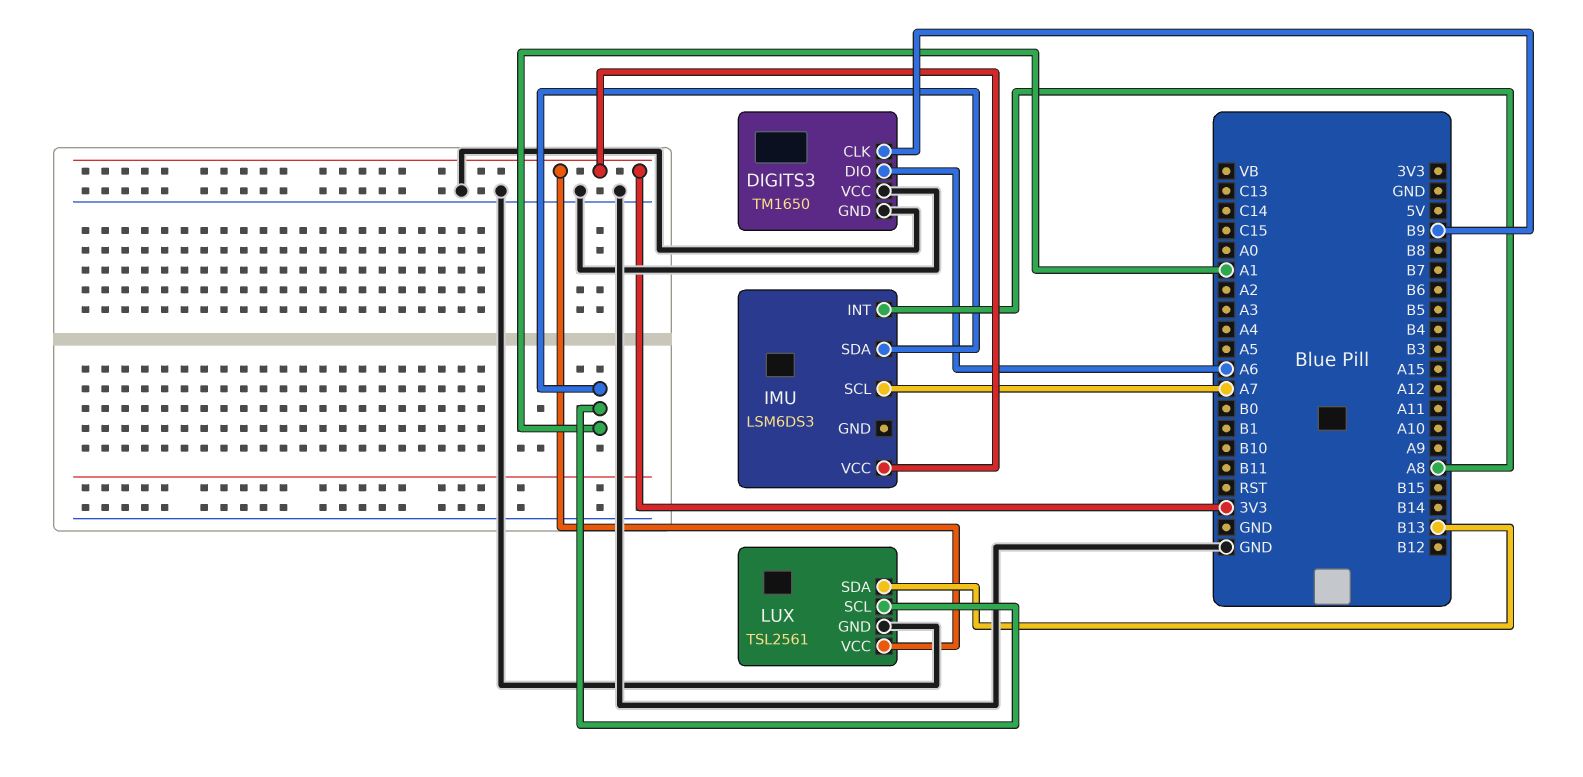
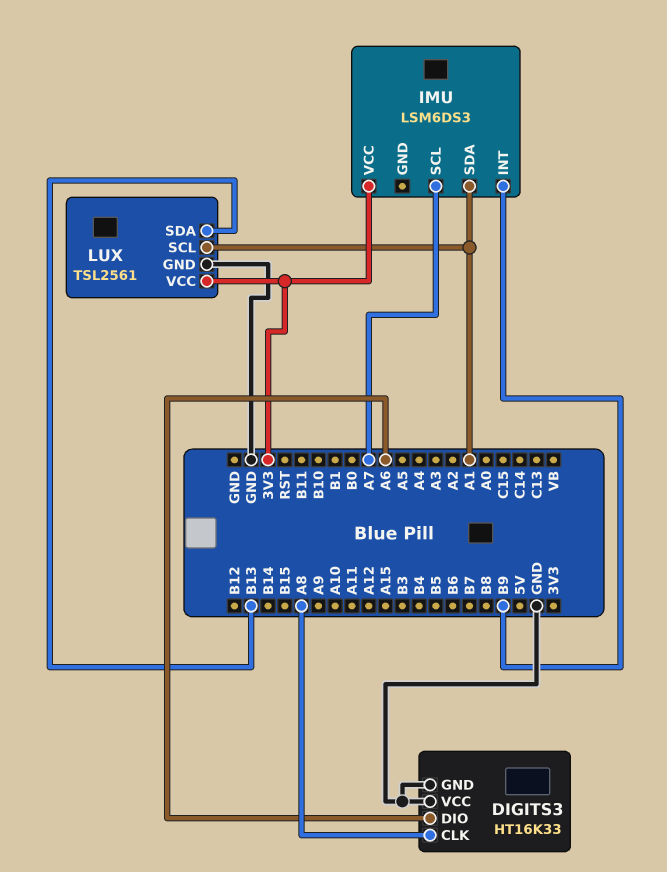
DIGITS3: TM1650 -> HT16K33
DIGITS3 pin CLK: B9 -> A8
IMU pin INT: A8 -> B9

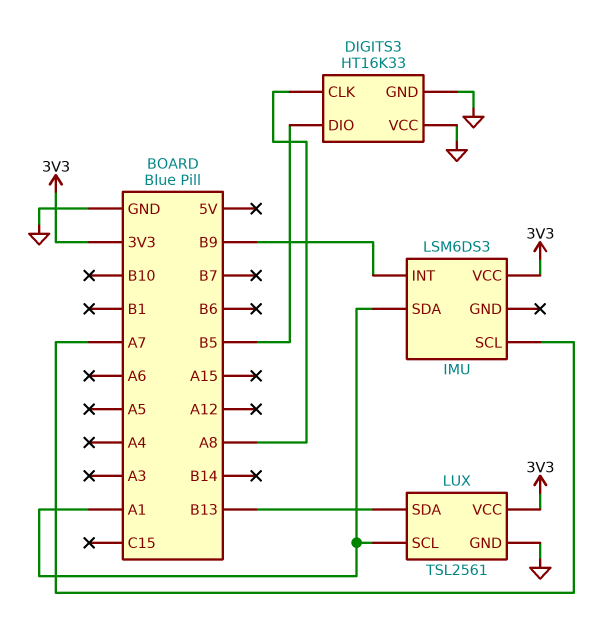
DIGITS3 pin DIO: A6 -> B5

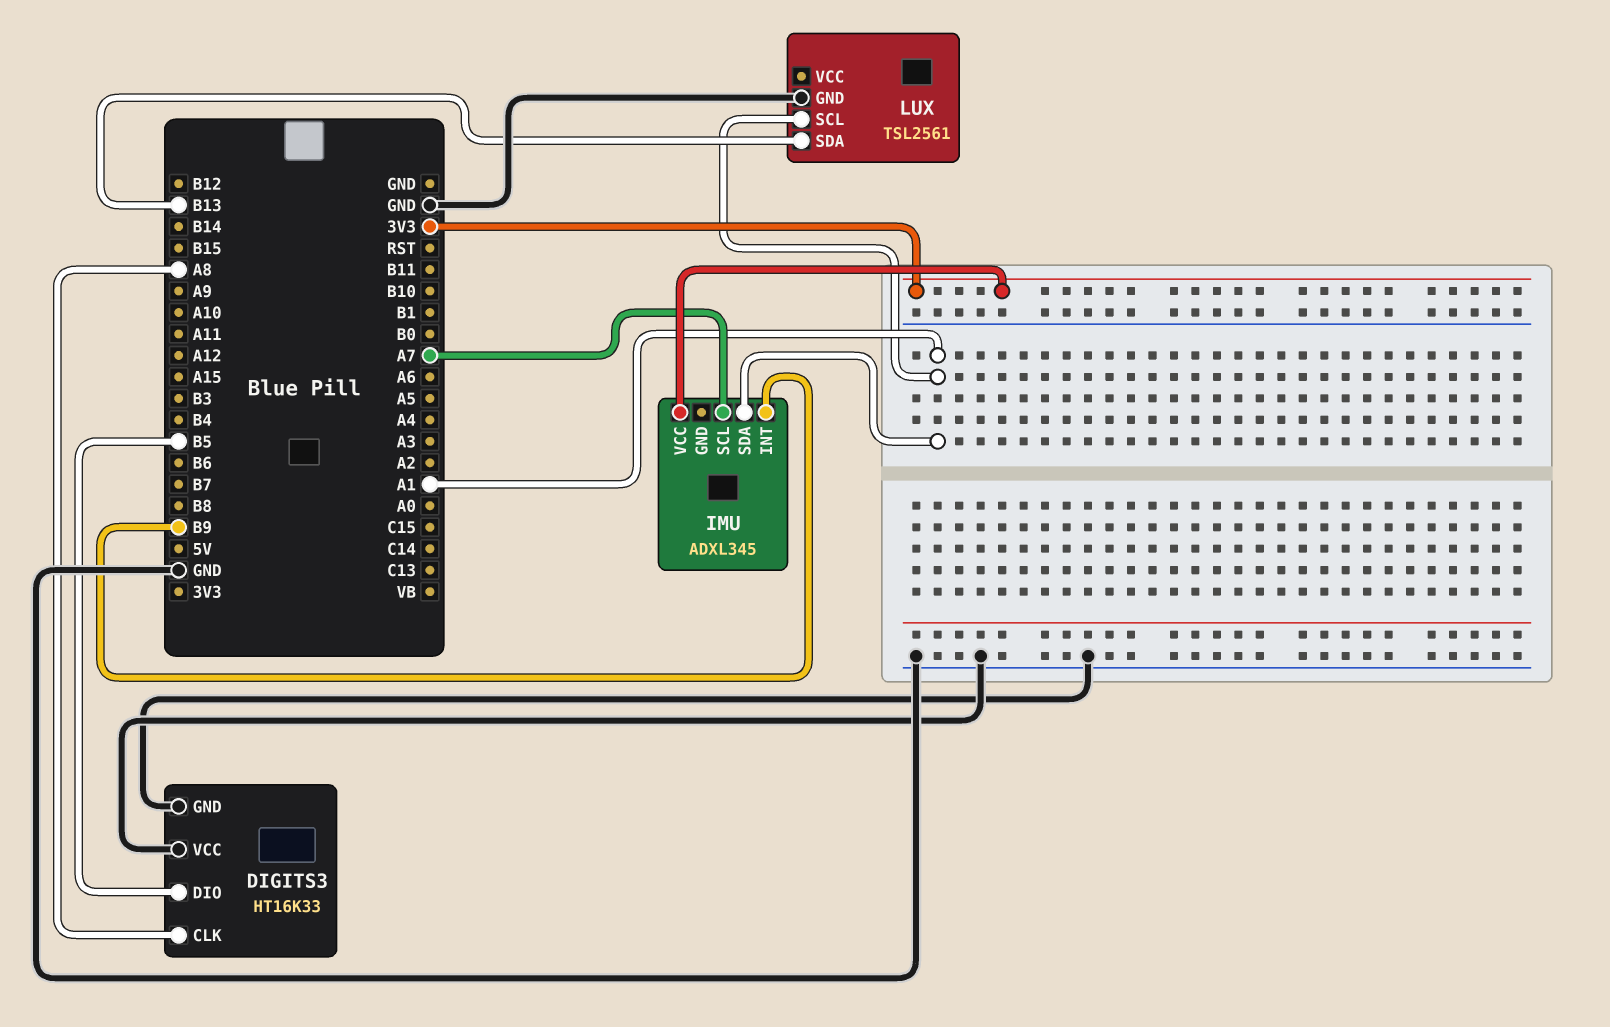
IMU: LSM6DS3 -> ADXL345
LUX pin VCC: 3V3 -> none

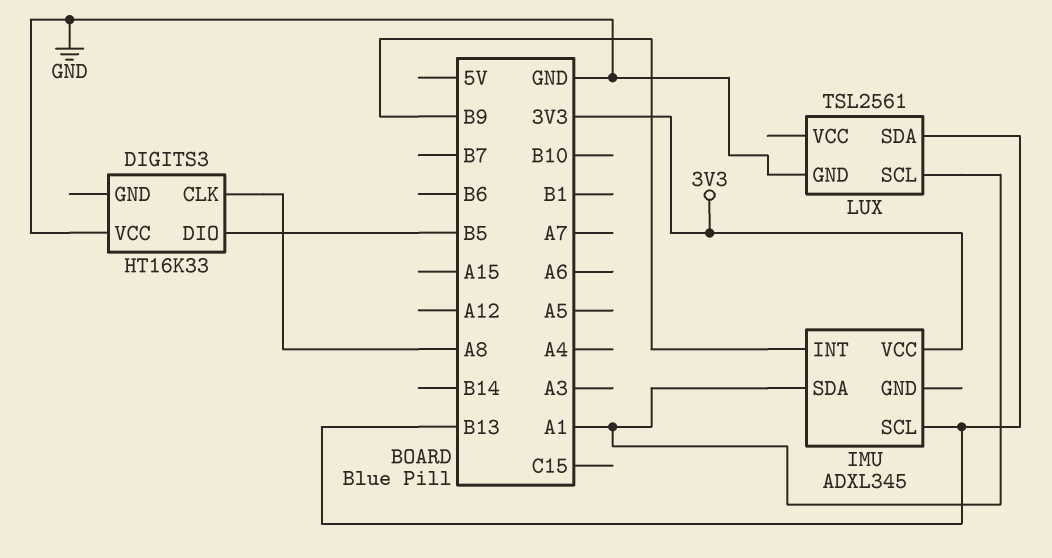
DIGITS3 pin GND: GND -> none
IMU pin SCL: A7 -> B13

